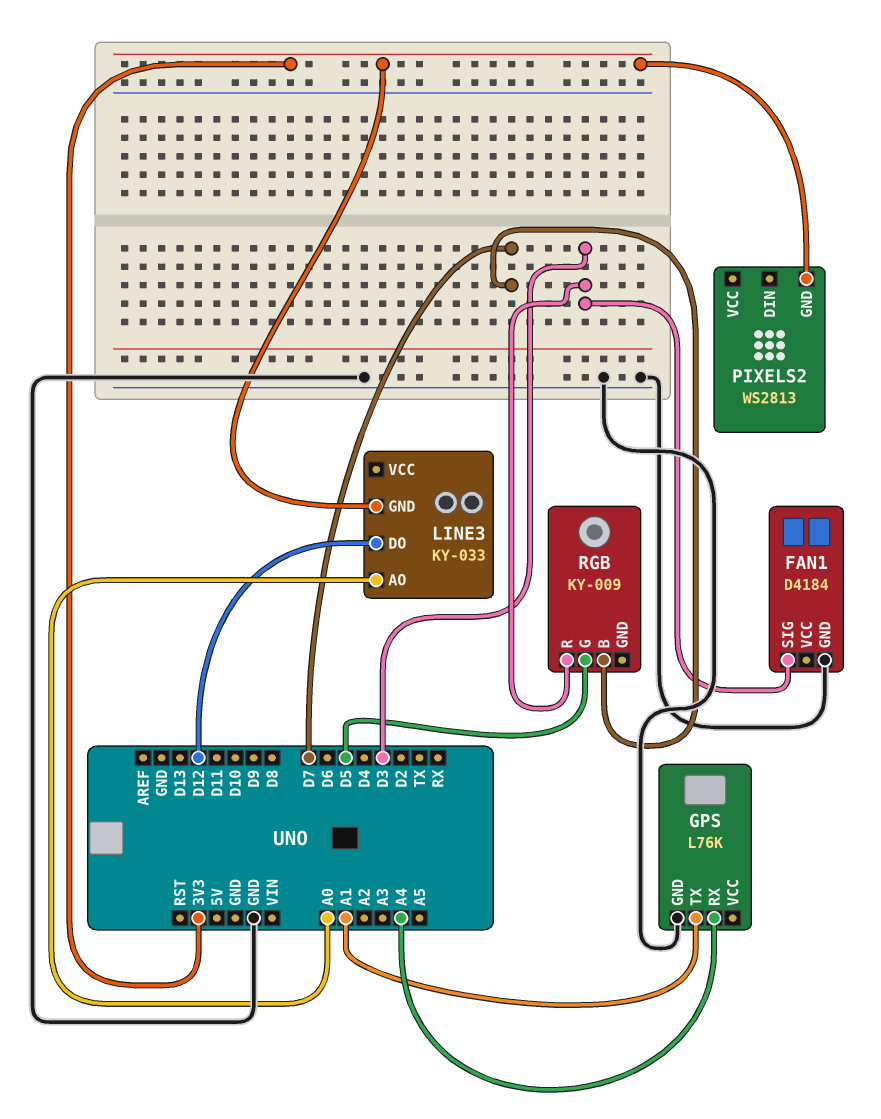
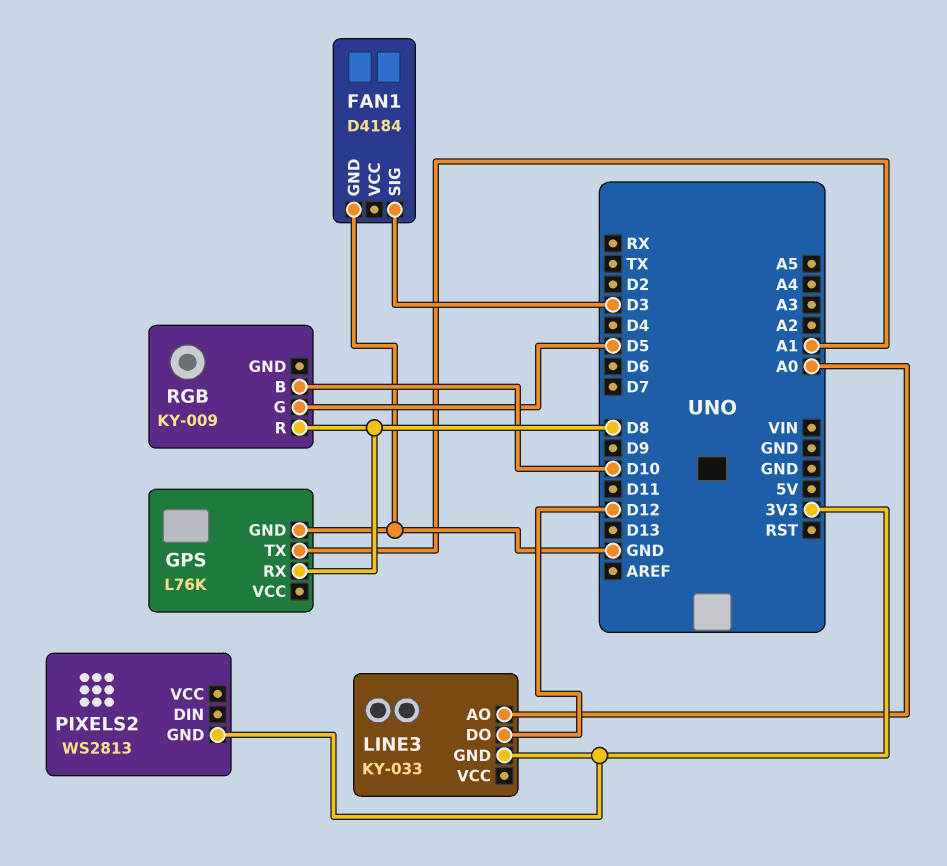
GPS pin RX: A4 -> D8
RGB pin B: D7 -> D10
RGB pin R: D3 -> D8

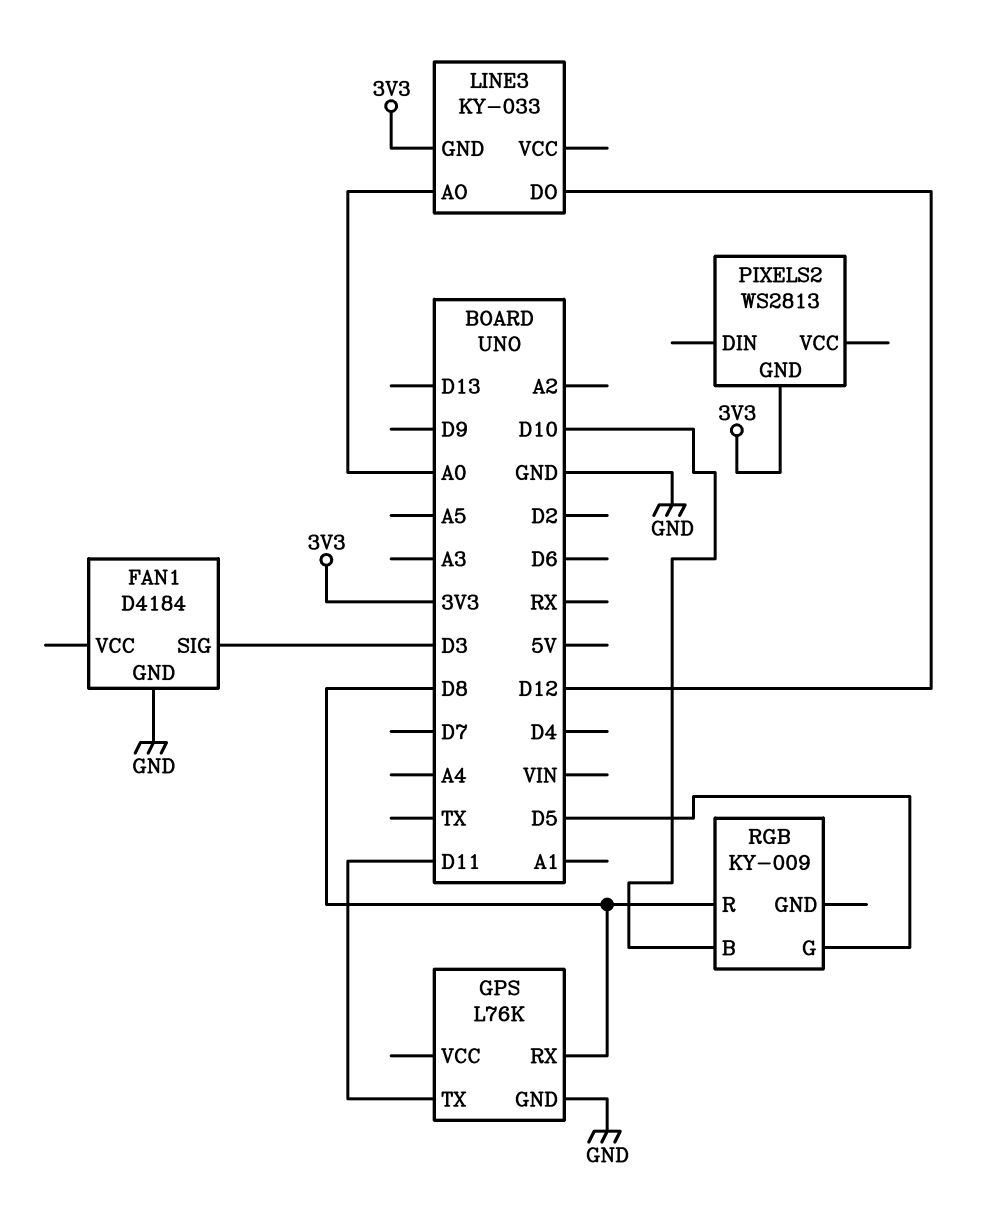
GPS pin TX: A1 -> D11

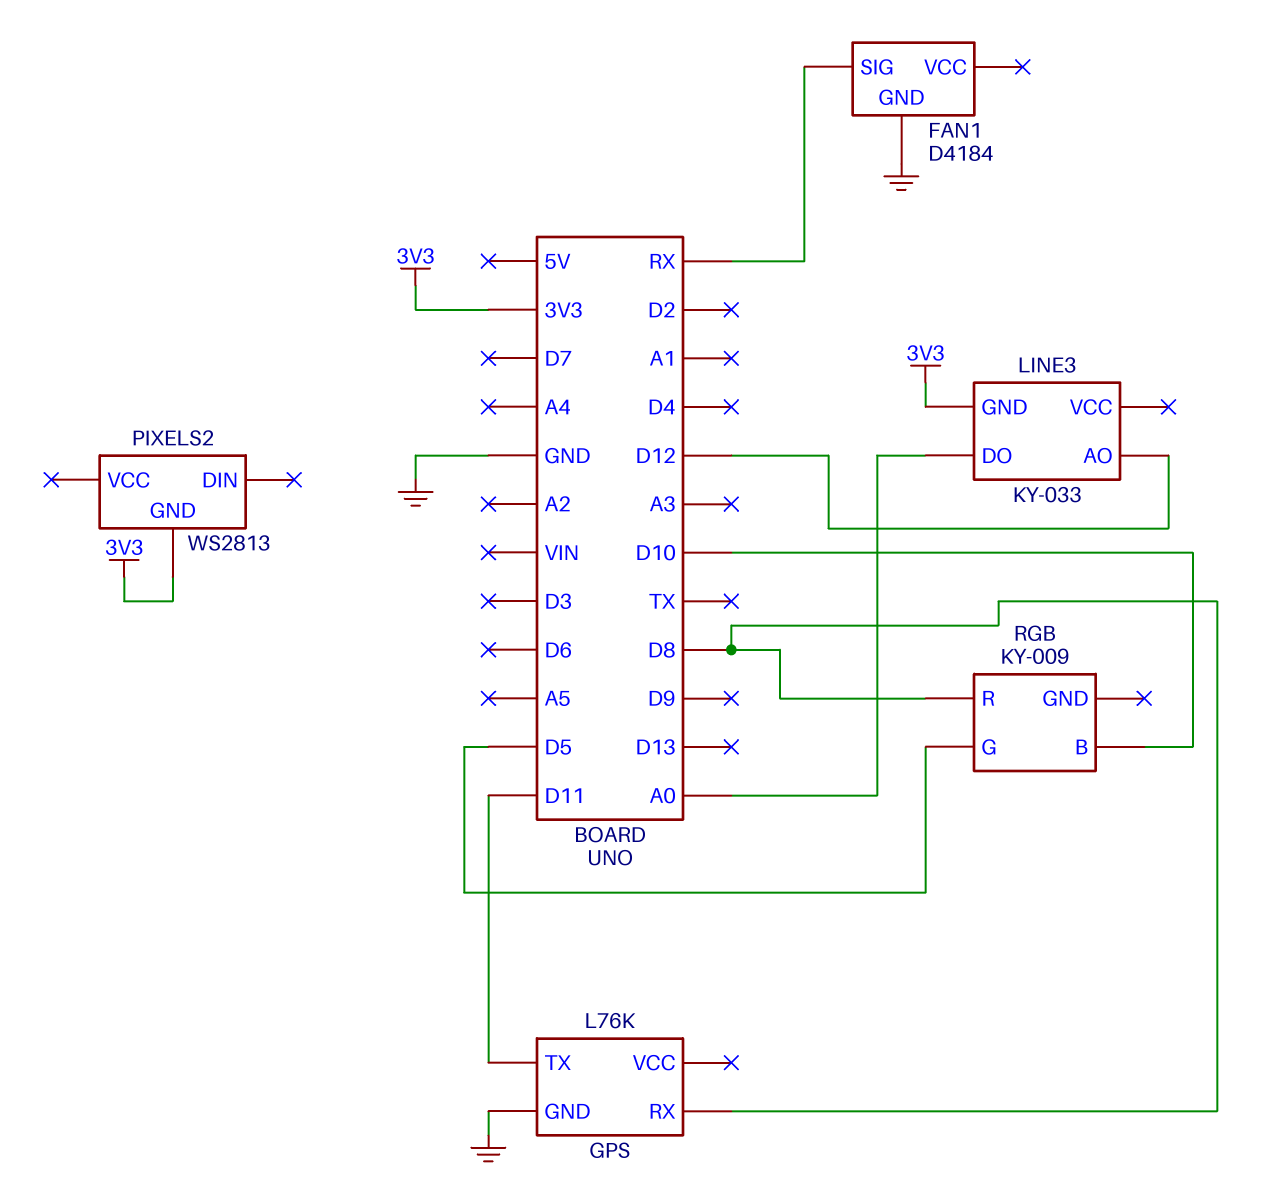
FAN1 pin SIG: D3 -> RX
LINE3 pin AO: A0 -> D12
LINE3 pin DO: D12 -> A0

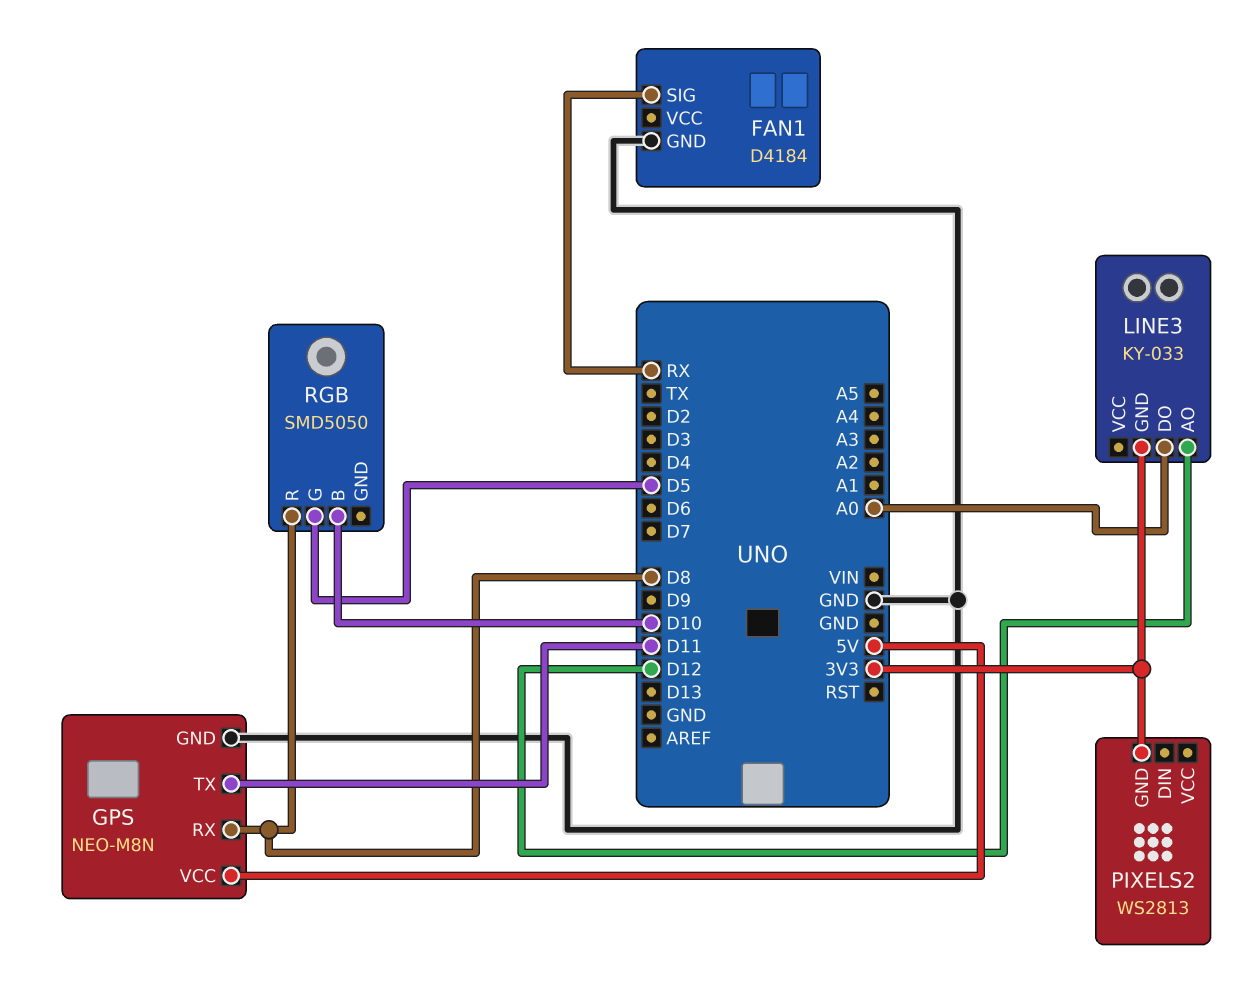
GPS: L76K -> NEO-M8N
GPS pin VCC: none -> 5V
RGB: KY-009 -> SMD5050

